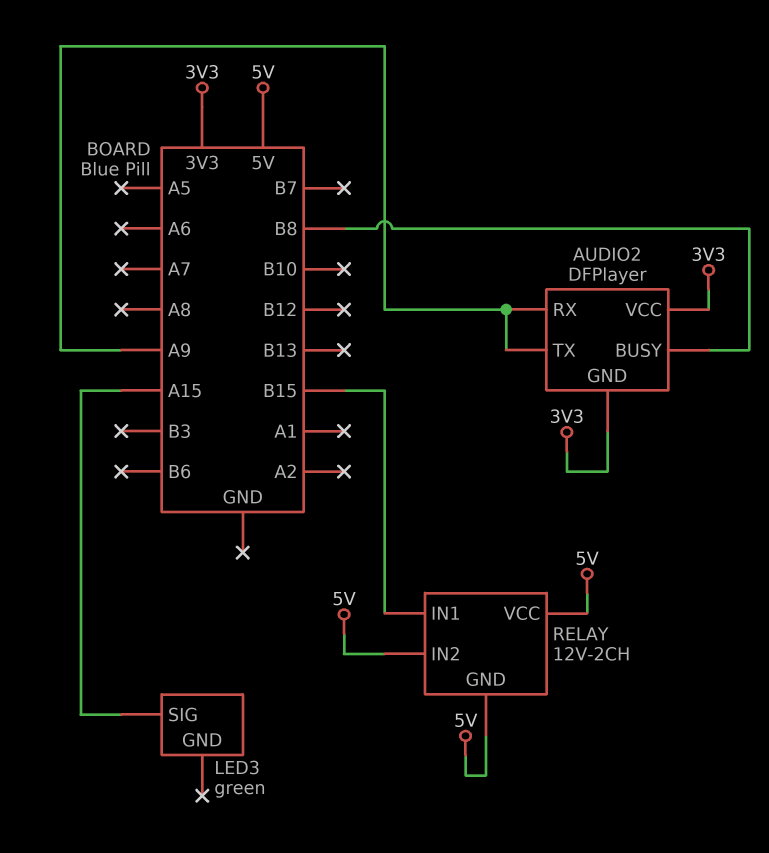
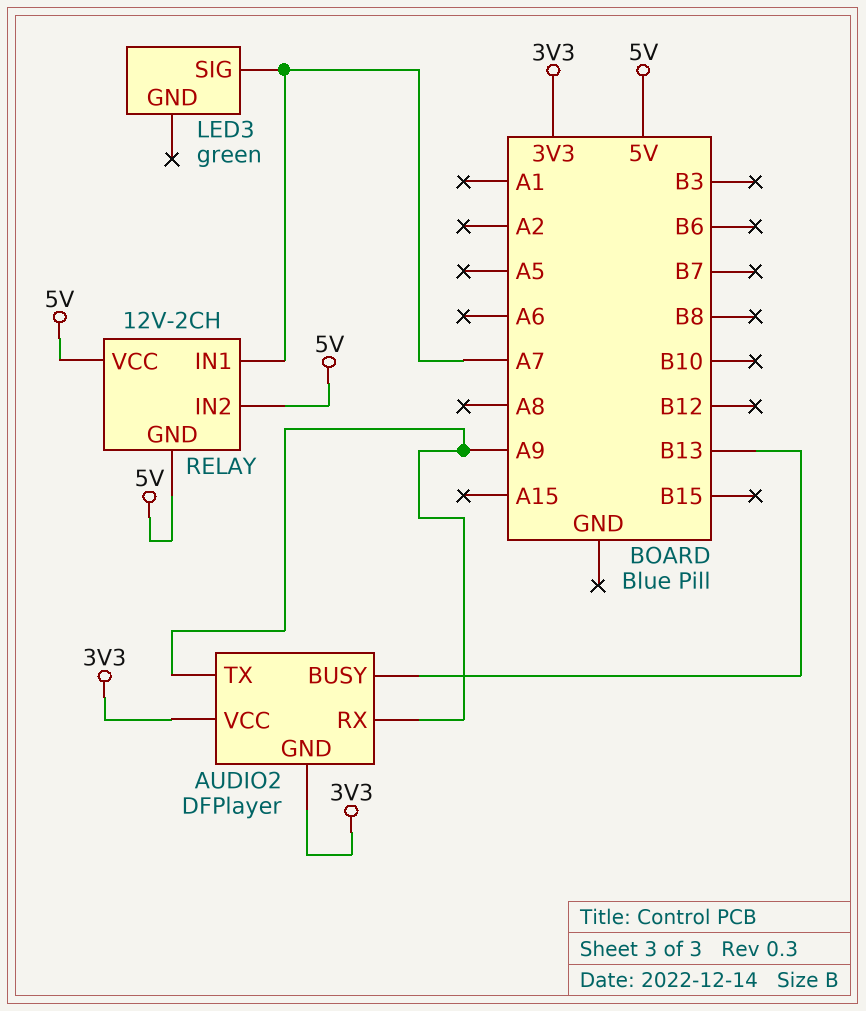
AUDIO2 pin BUSY: B8 -> B13
LED3 pin SIG: A15 -> A7
RELAY pin IN1: B15 -> A7

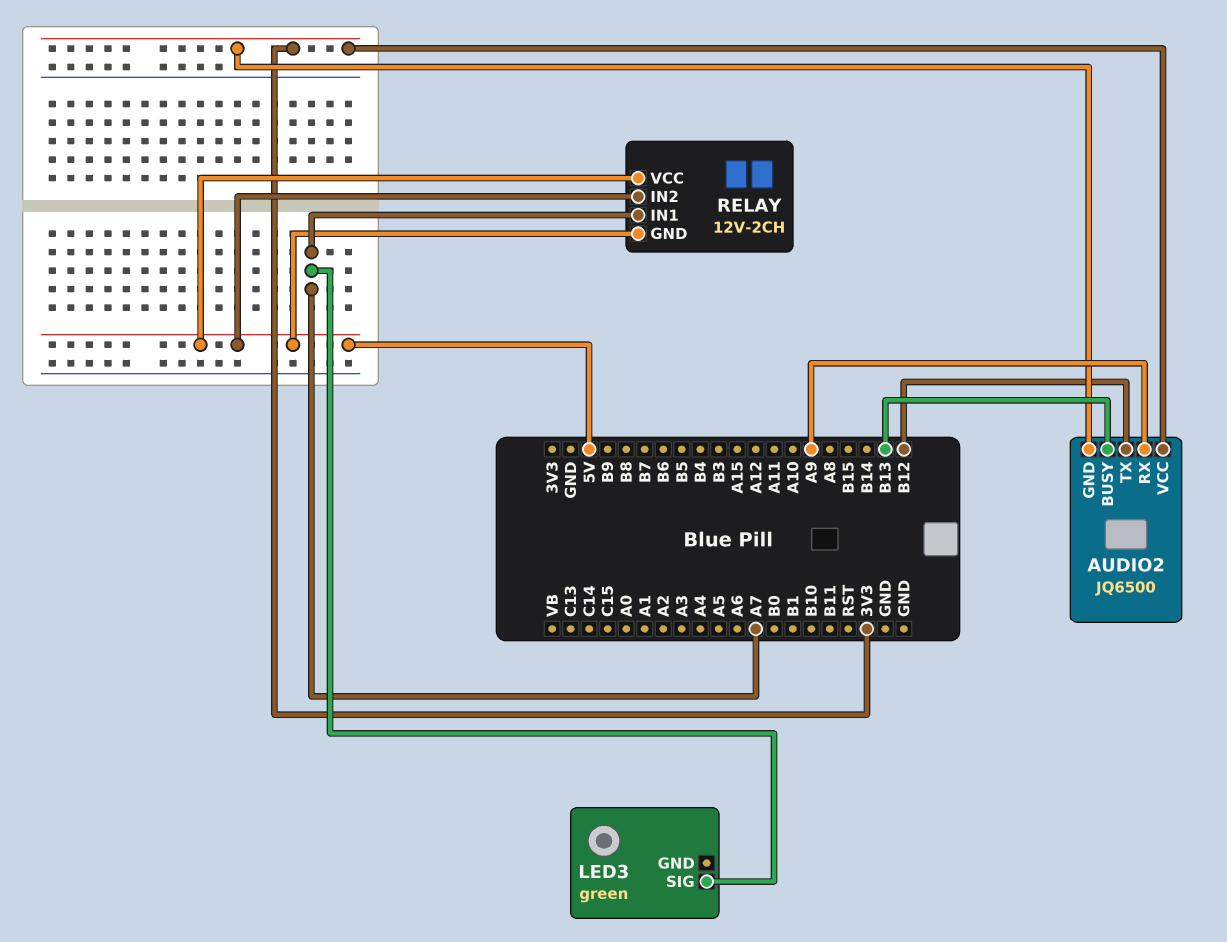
AUDIO2: DFPlayer -> JQ6500
AUDIO2 pin TX: A9 -> B12

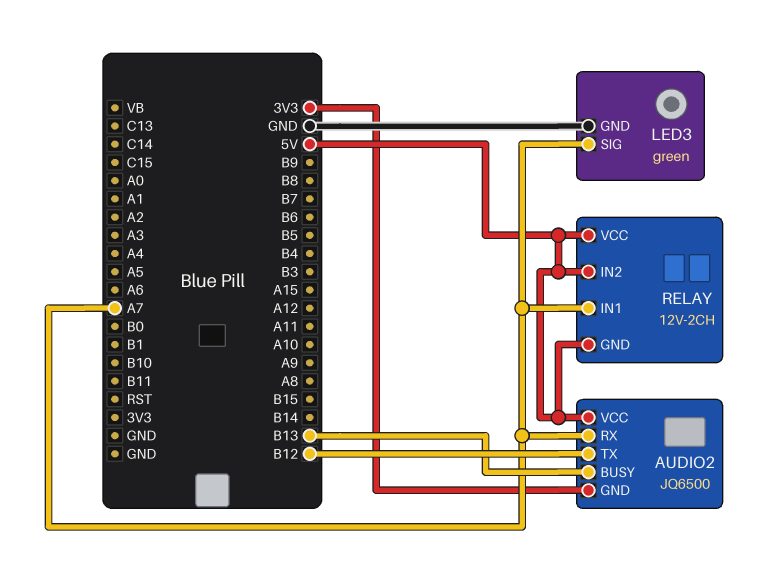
AUDIO2 pin RX: A9 -> A7
AUDIO2 pin VCC: 3V3 -> 5V
LED3 pin GND: none -> GND

